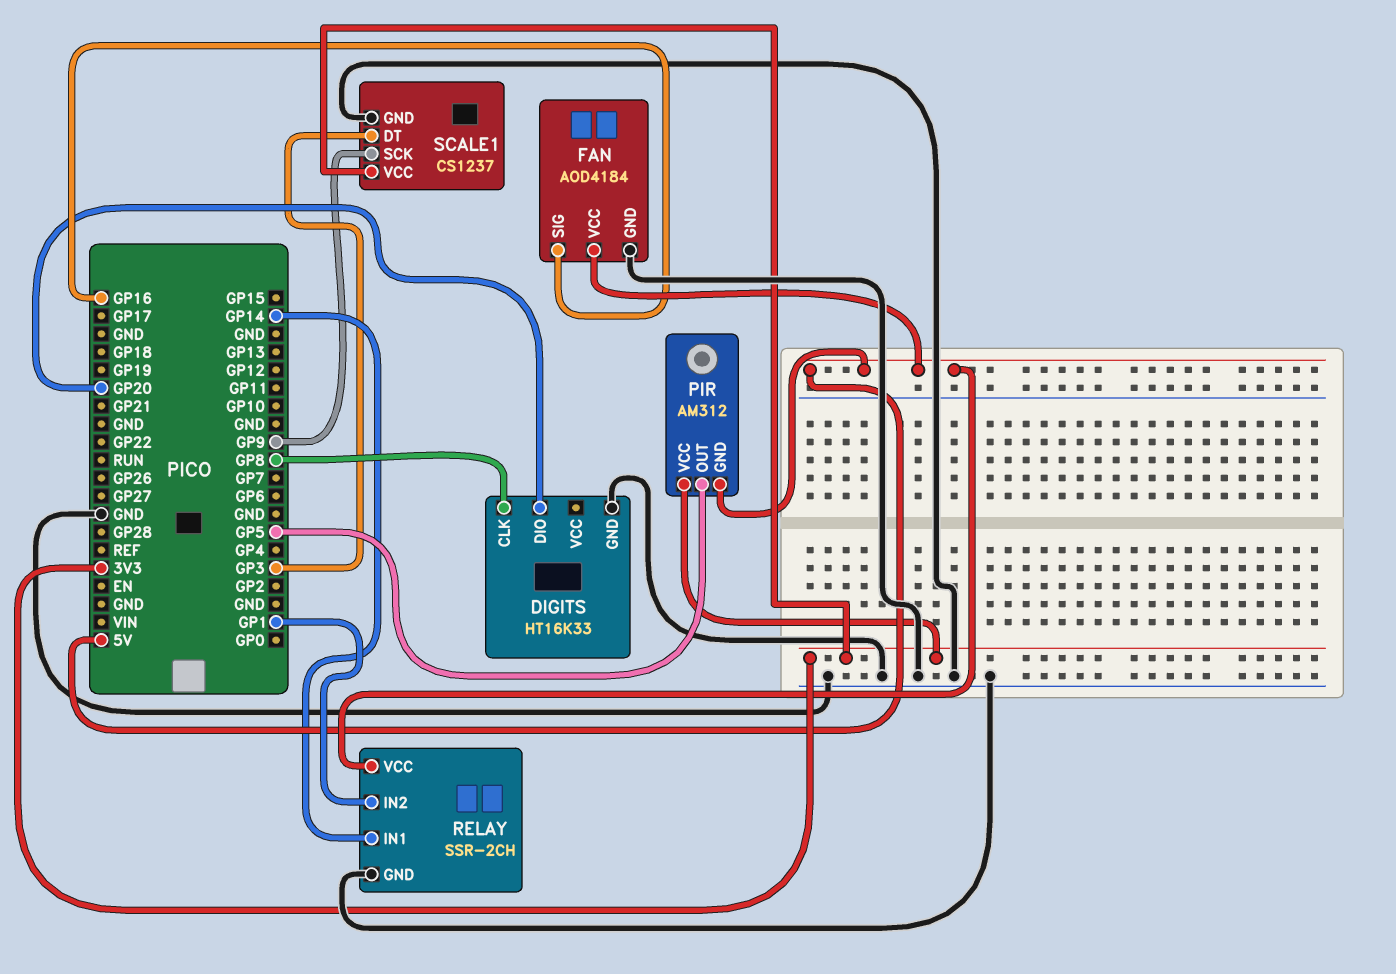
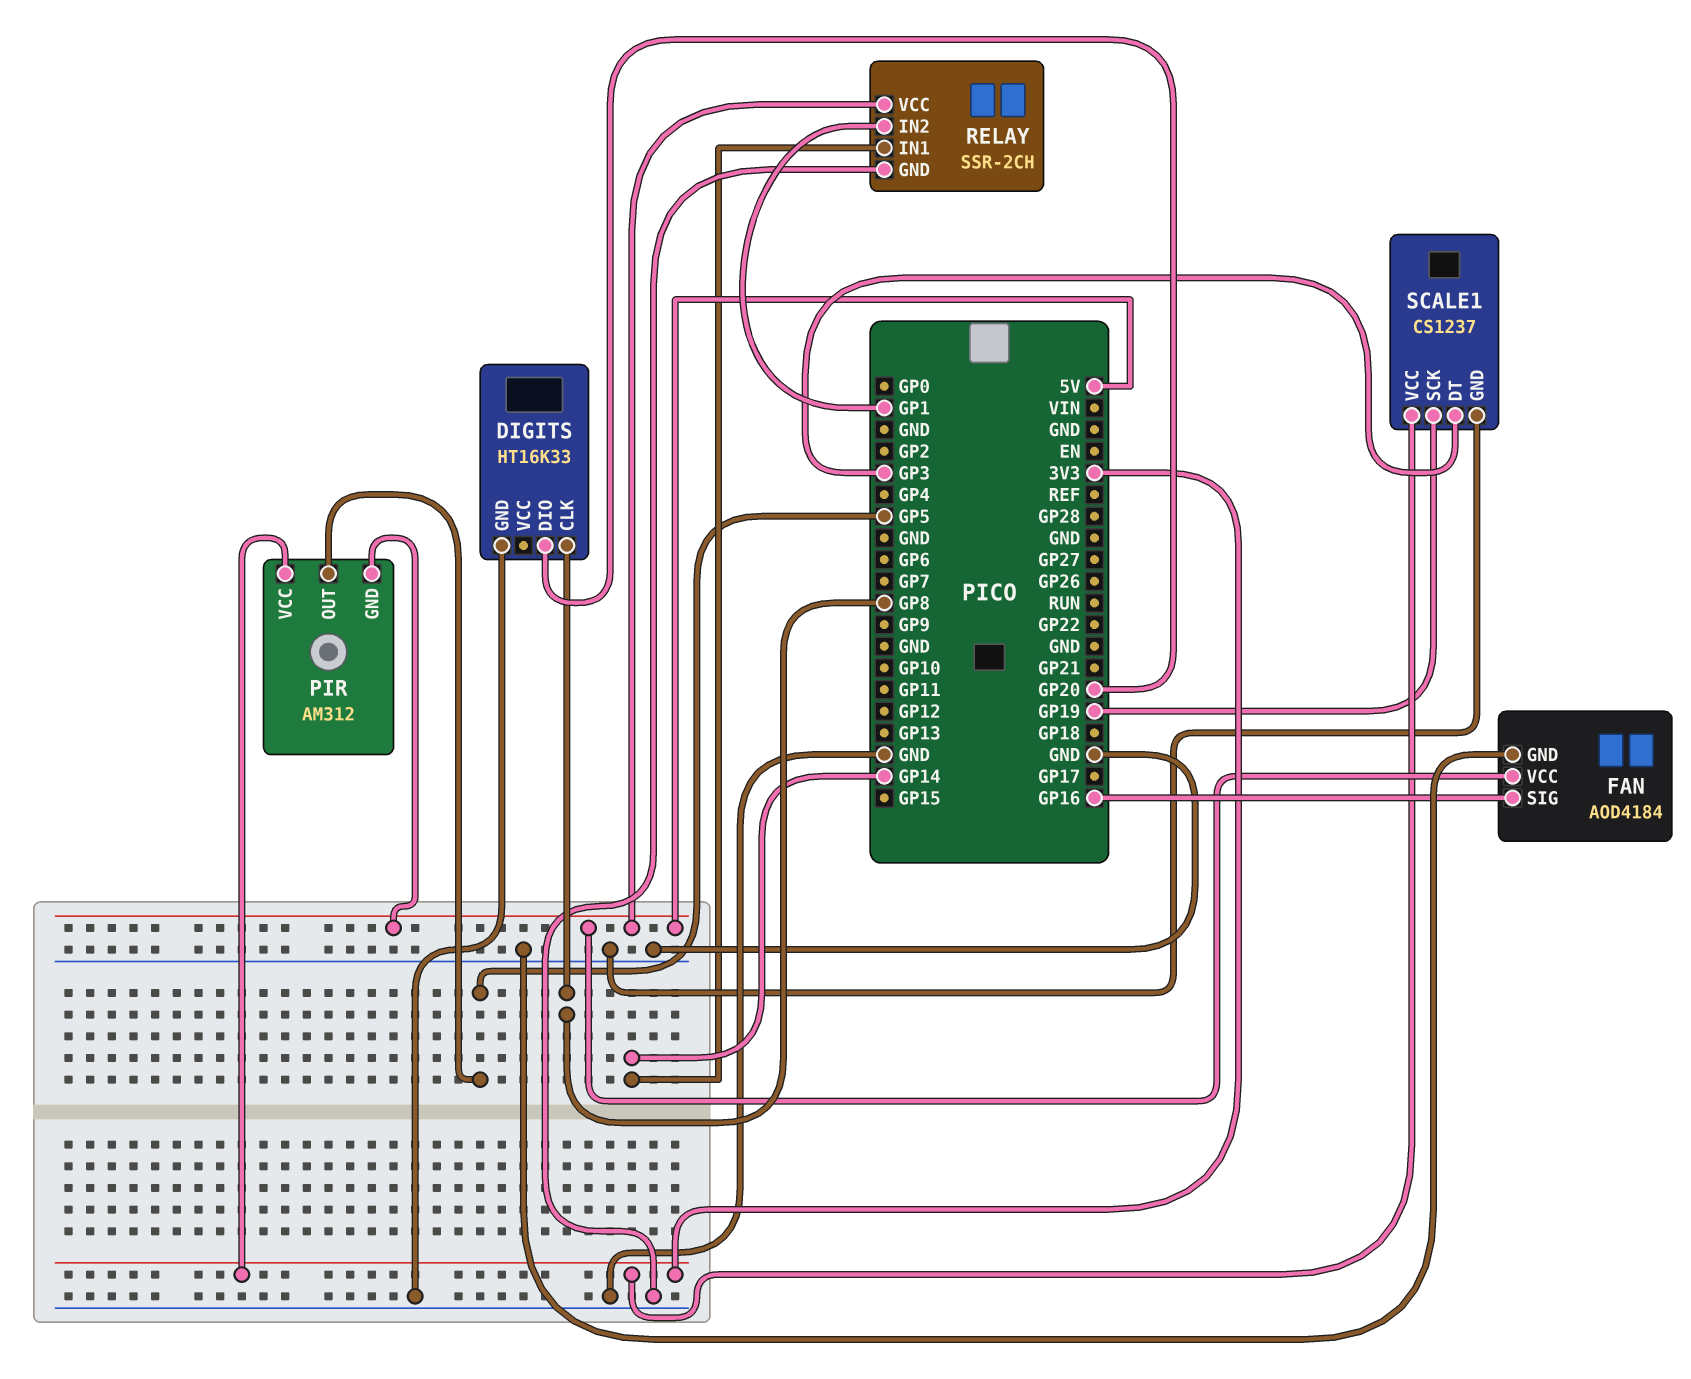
SCALE1 pin SCK: GP9 -> GP19

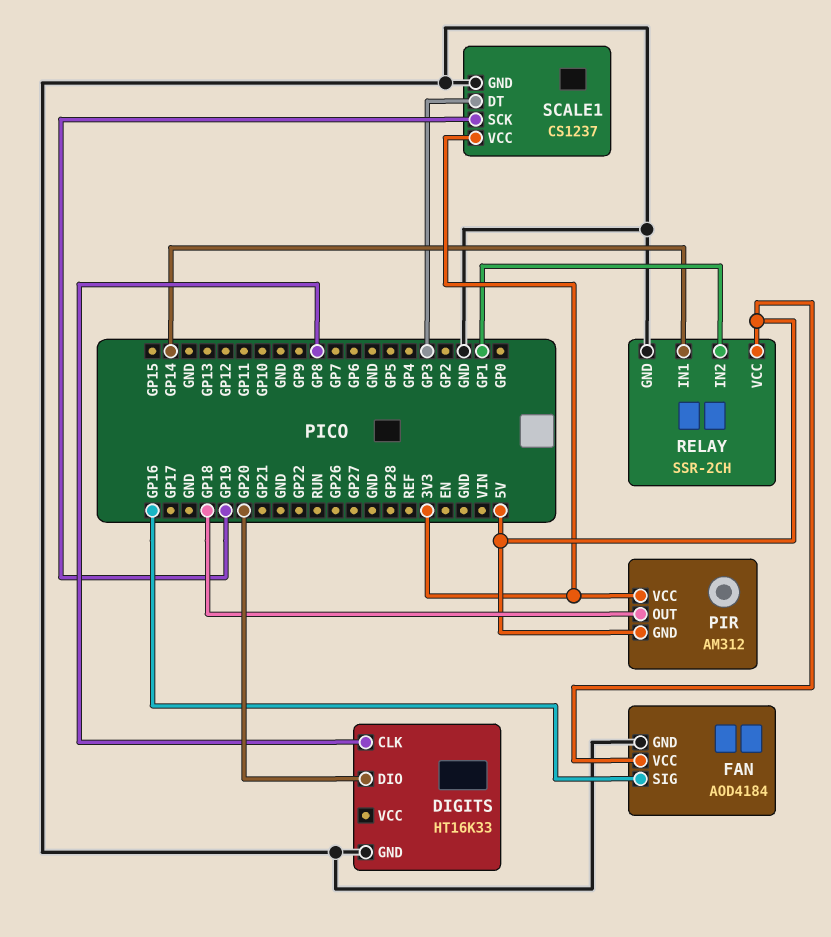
PIR pin OUT: GP5 -> GP18

